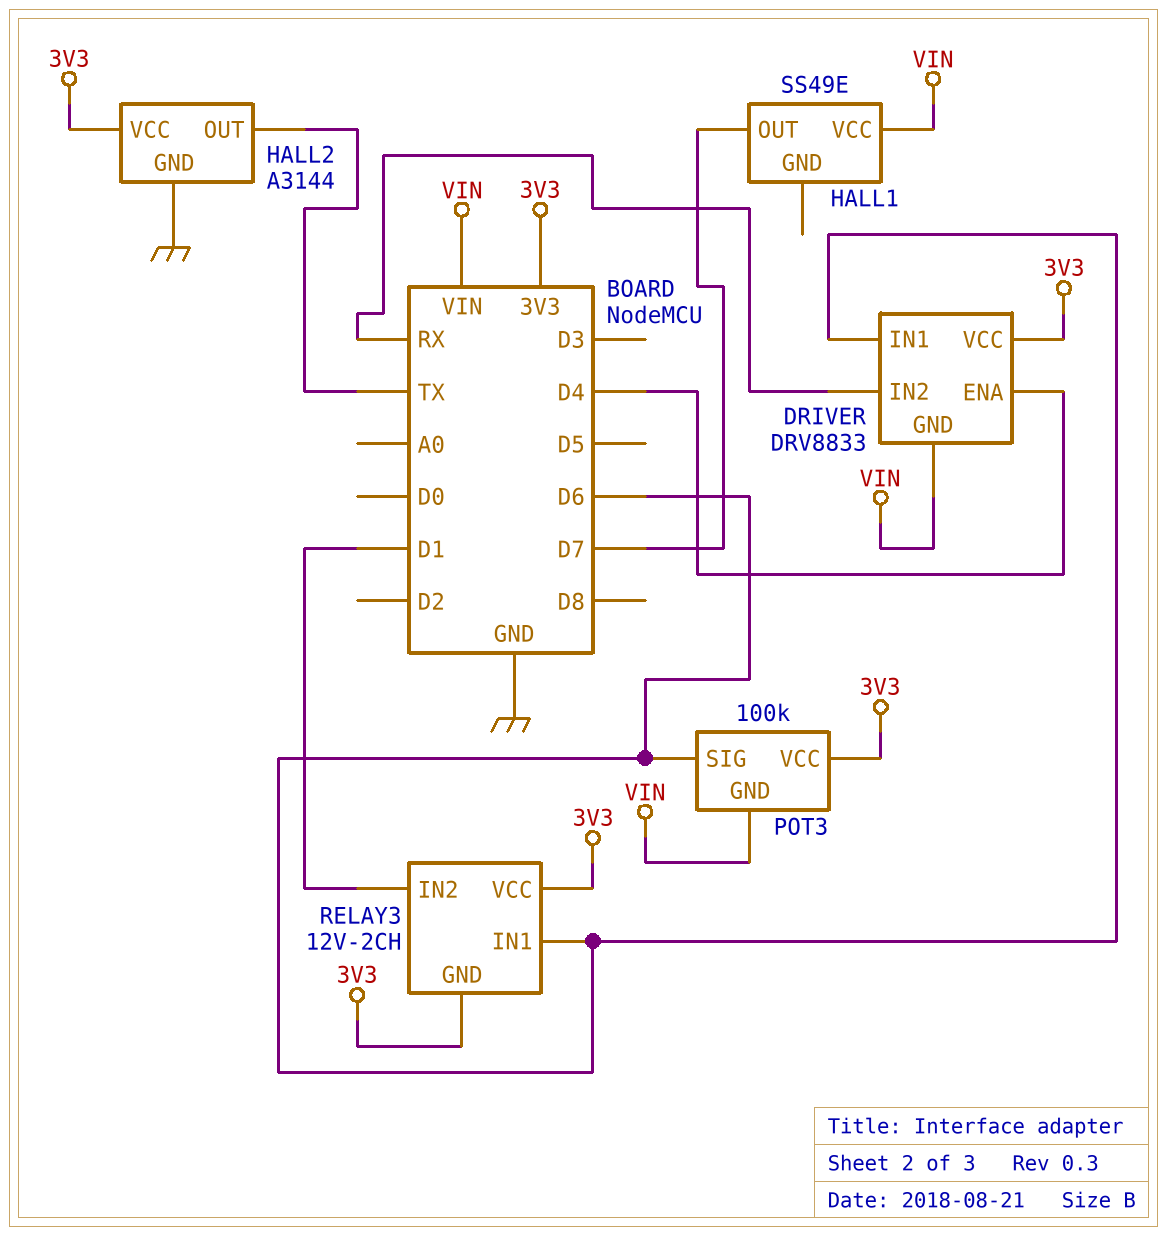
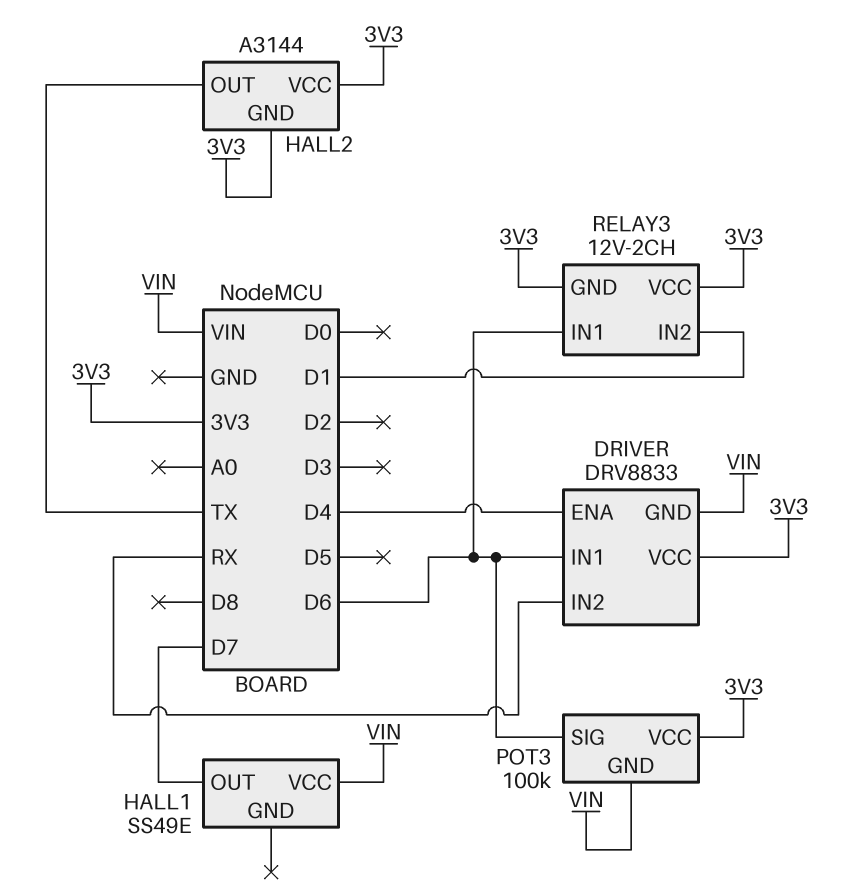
HALL2 pin GND: GND -> 3V3

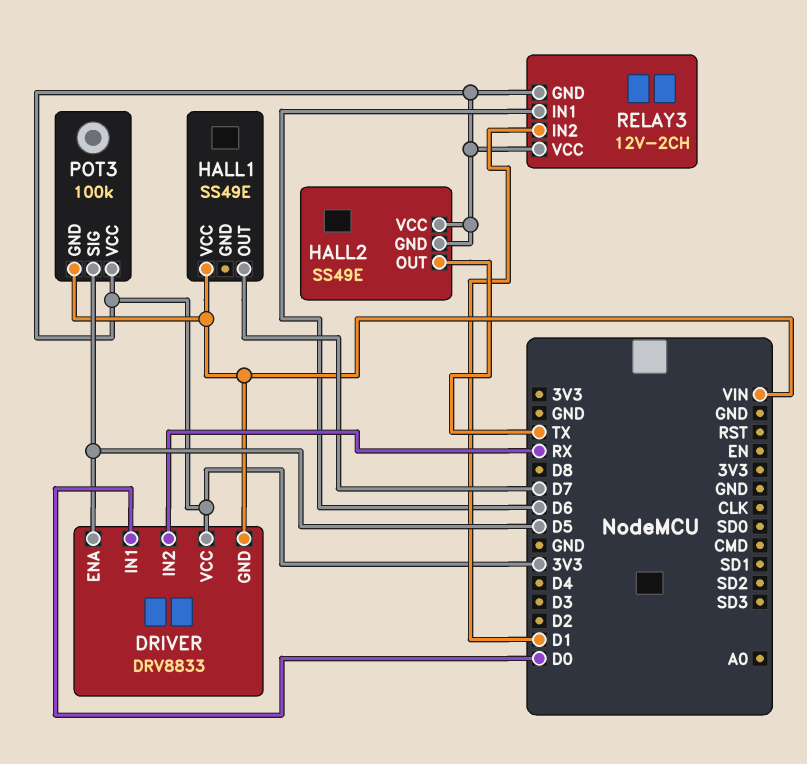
DRIVER pin ENA: D4 -> D5
DRIVER pin IN1: D6 -> D0
HALL2: A3144 -> SS49E
POT3 pin SIG: D6 -> D5

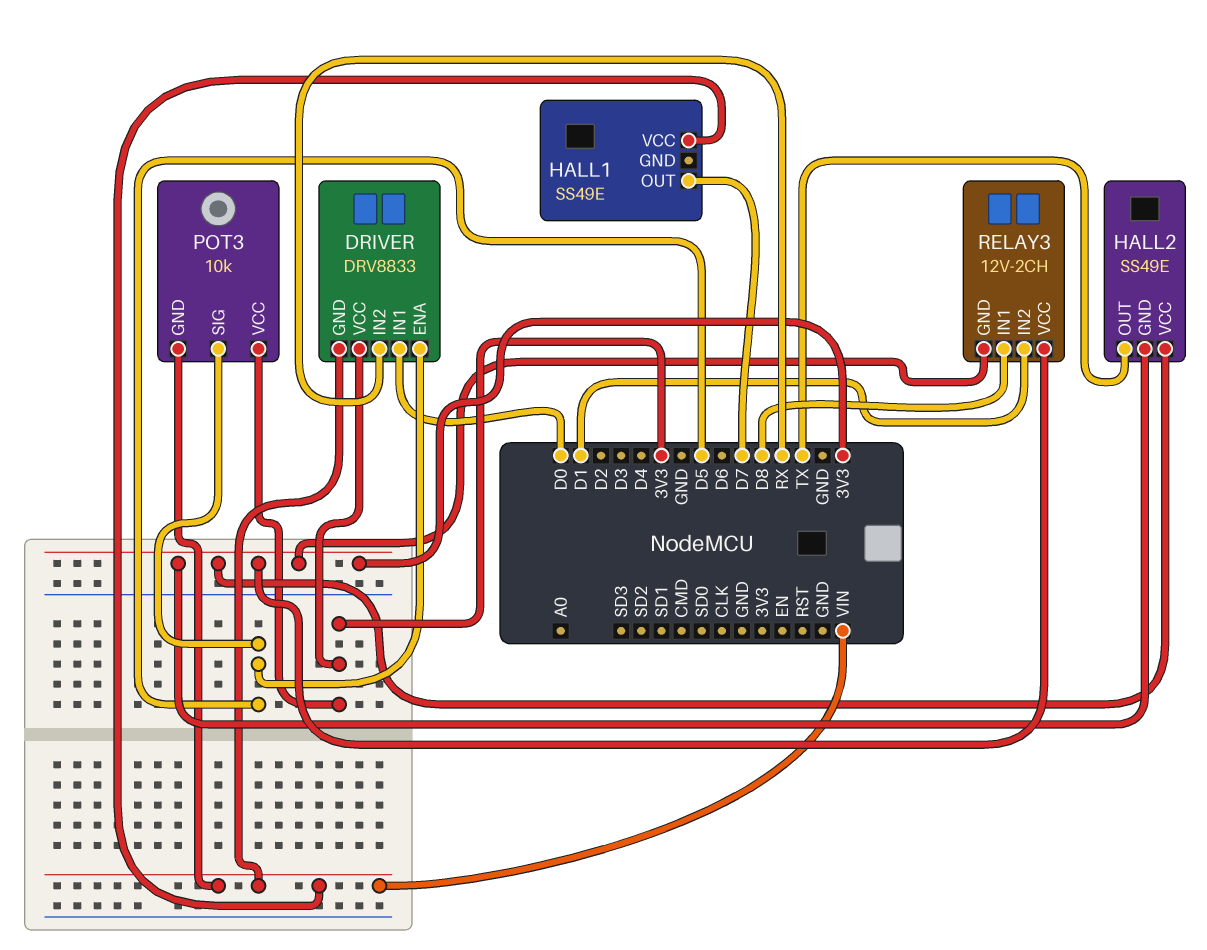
POT3: 100k -> 10k
RELAY3 pin IN1: D6 -> D8

